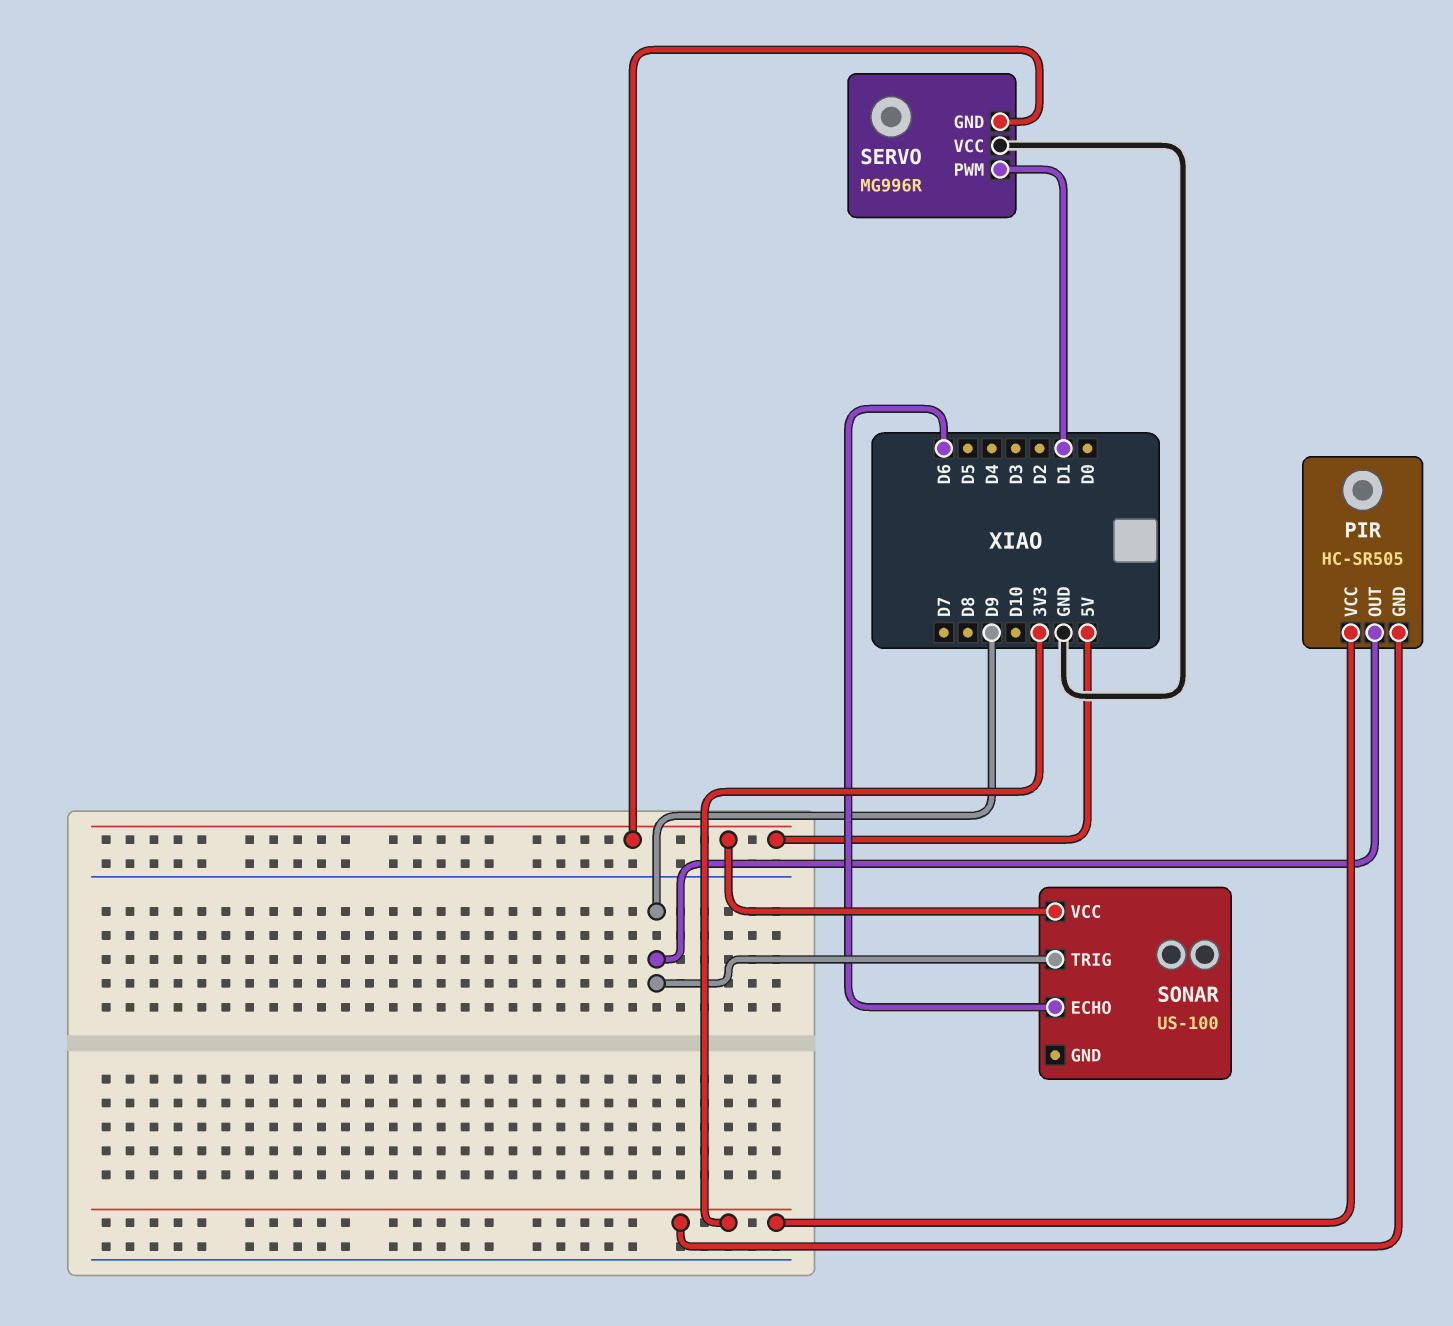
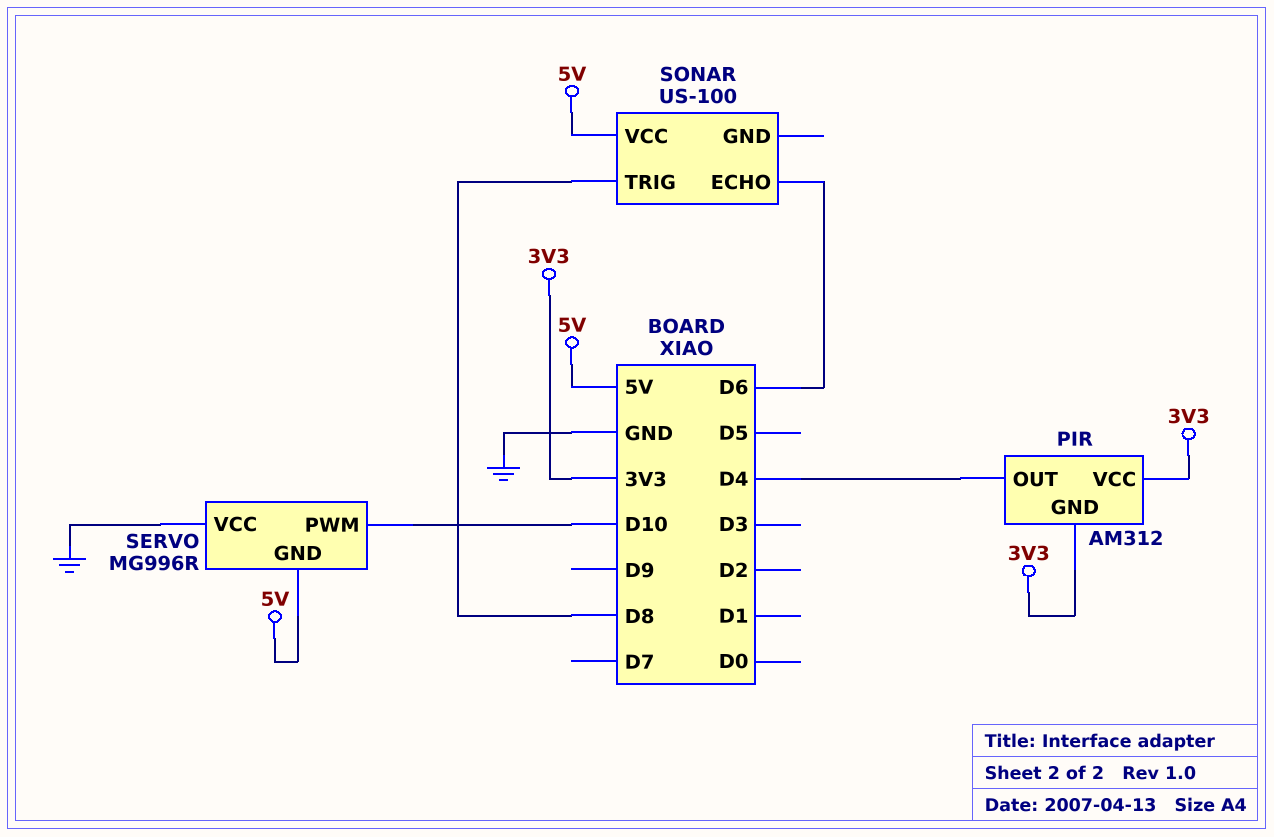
PIR: HC-SR505 -> AM312
PIR pin OUT: D9 -> D4
SERVO pin PWM: D1 -> D10
SONAR pin TRIG: D9 -> D8

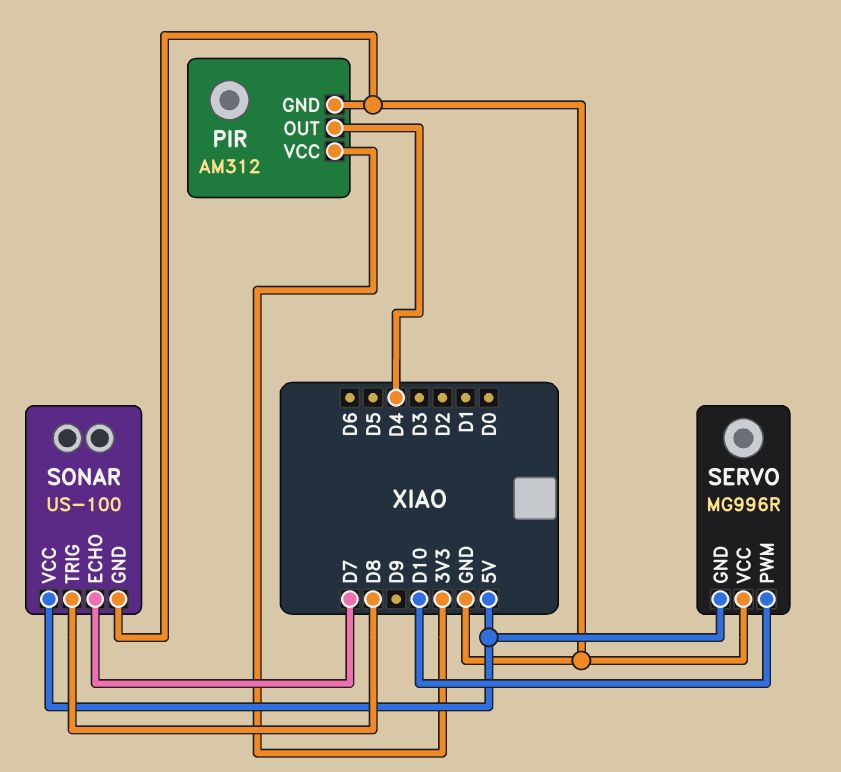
PIR pin GND: 3V3 -> GND
SONAR pin ECHO: D6 -> D7
SONAR pin GND: none -> GND

